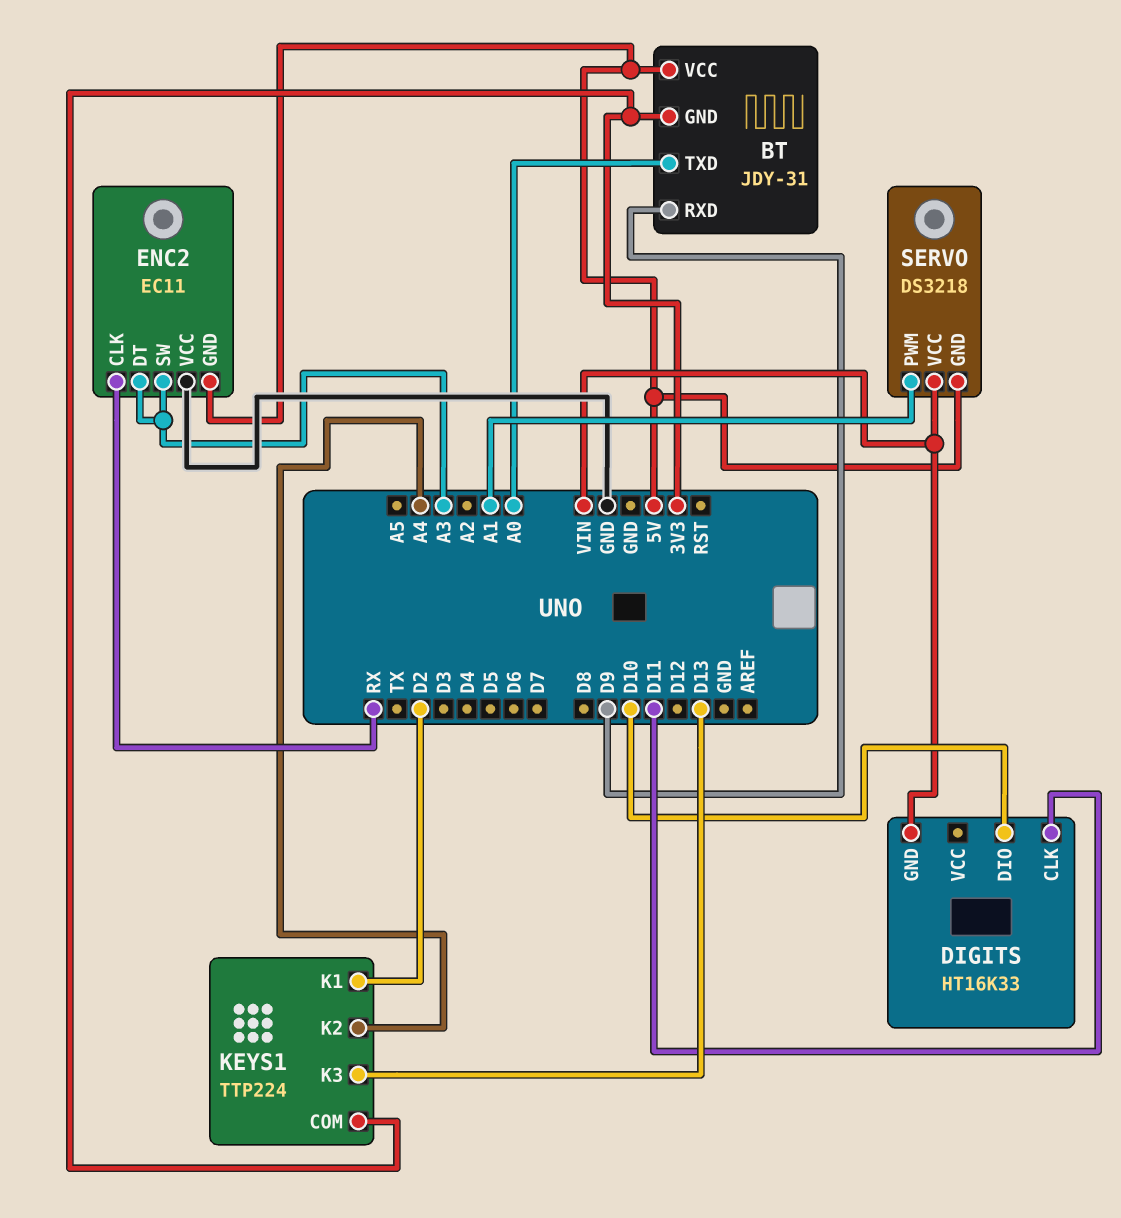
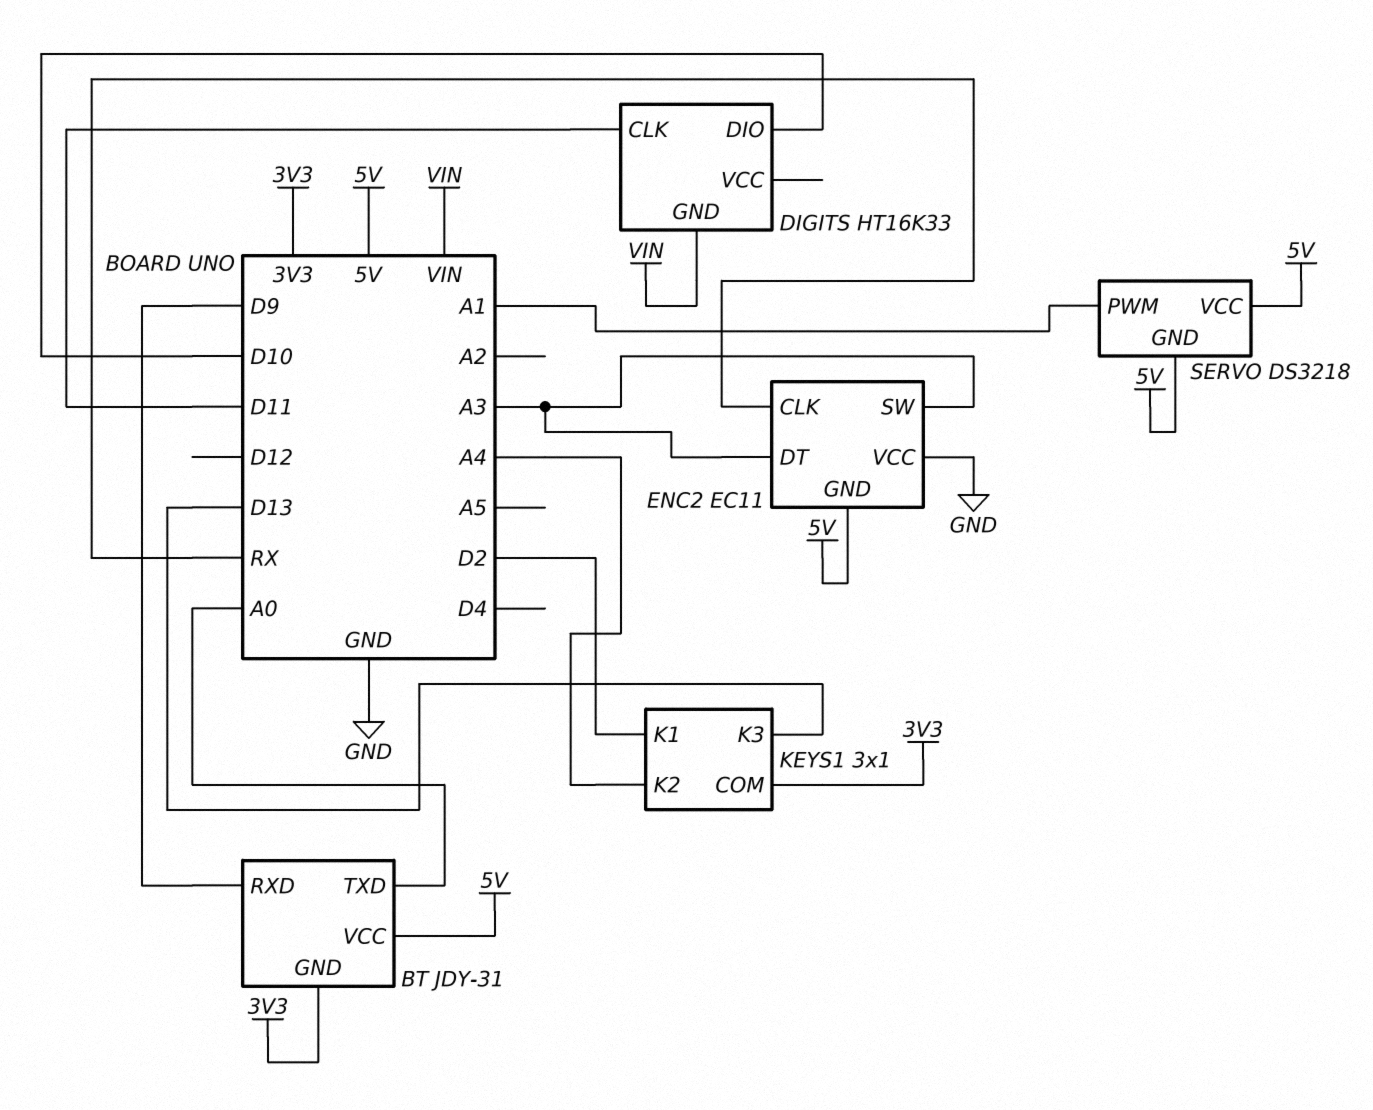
KEYS1: TTP224 -> 3x1
SERVO pin VCC: VIN -> 5V

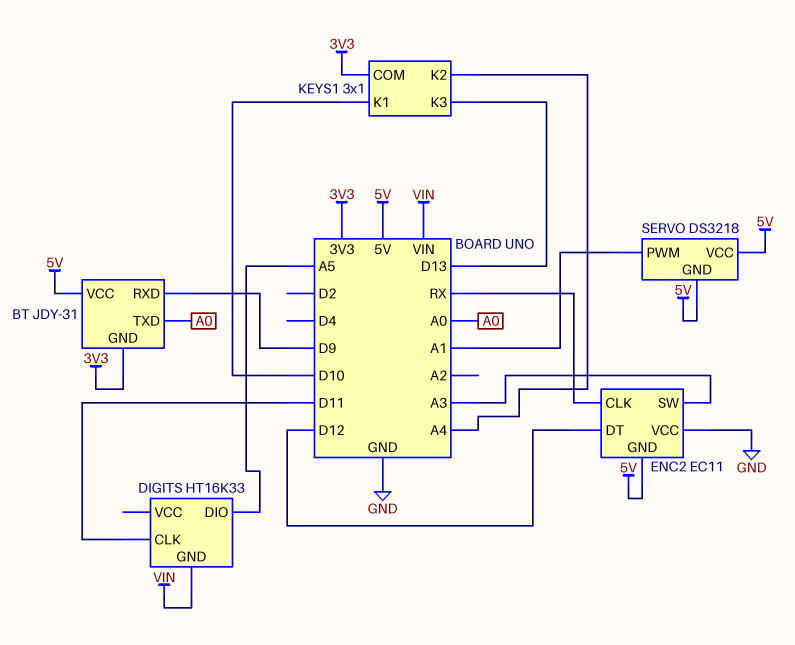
DIGITS pin DIO: D10 -> A5
ENC2 pin DT: A3 -> D12
KEYS1 pin K1: D2 -> D10

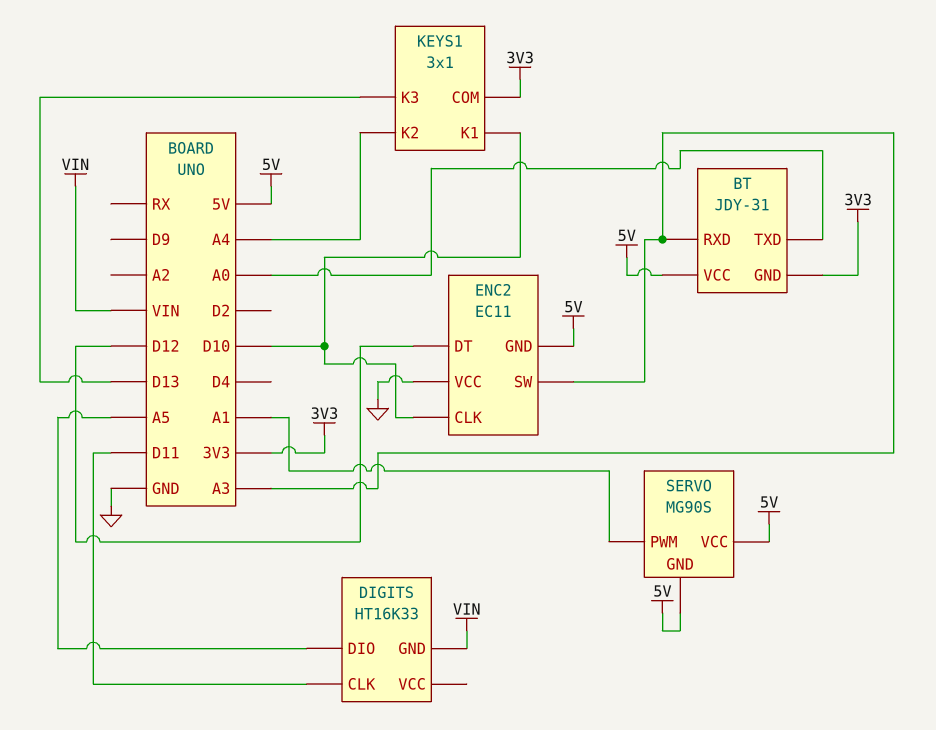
BT pin RXD: D9 -> A3
ENC2 pin CLK: RX -> D10
SERVO: DS3218 -> MG90S

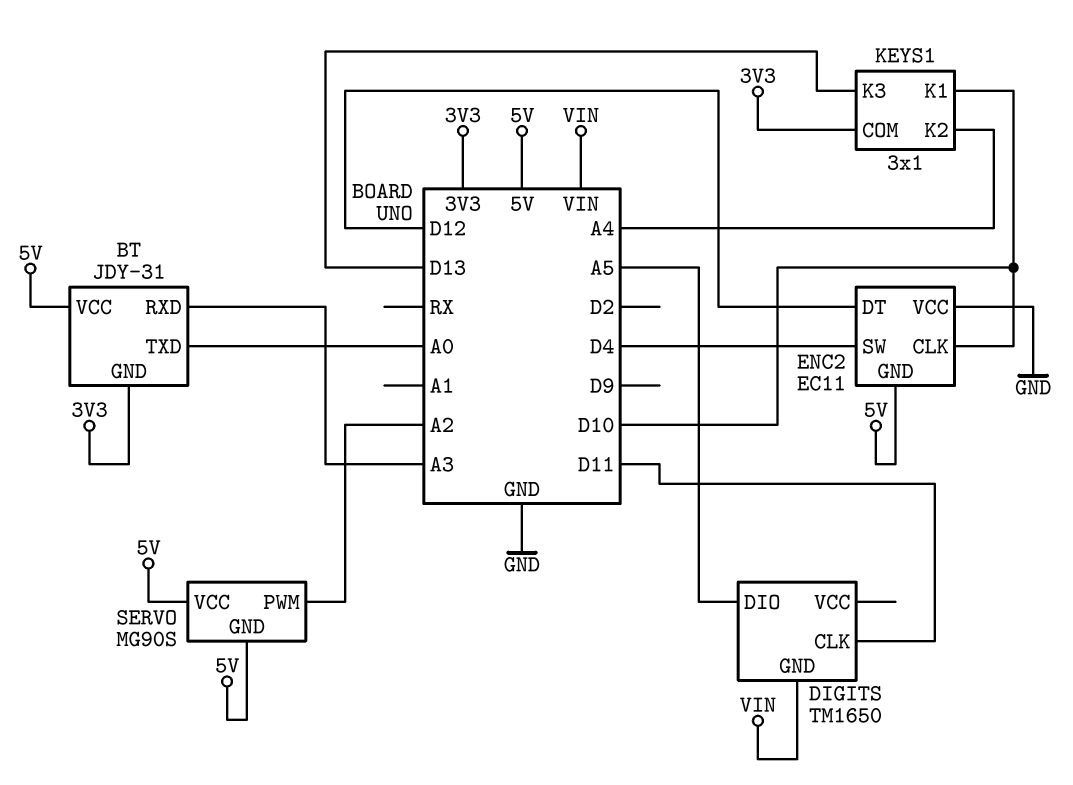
DIGITS: HT16K33 -> TM1650
ENC2 pin SW: A3 -> D4
SERVO pin PWM: A1 -> A2

